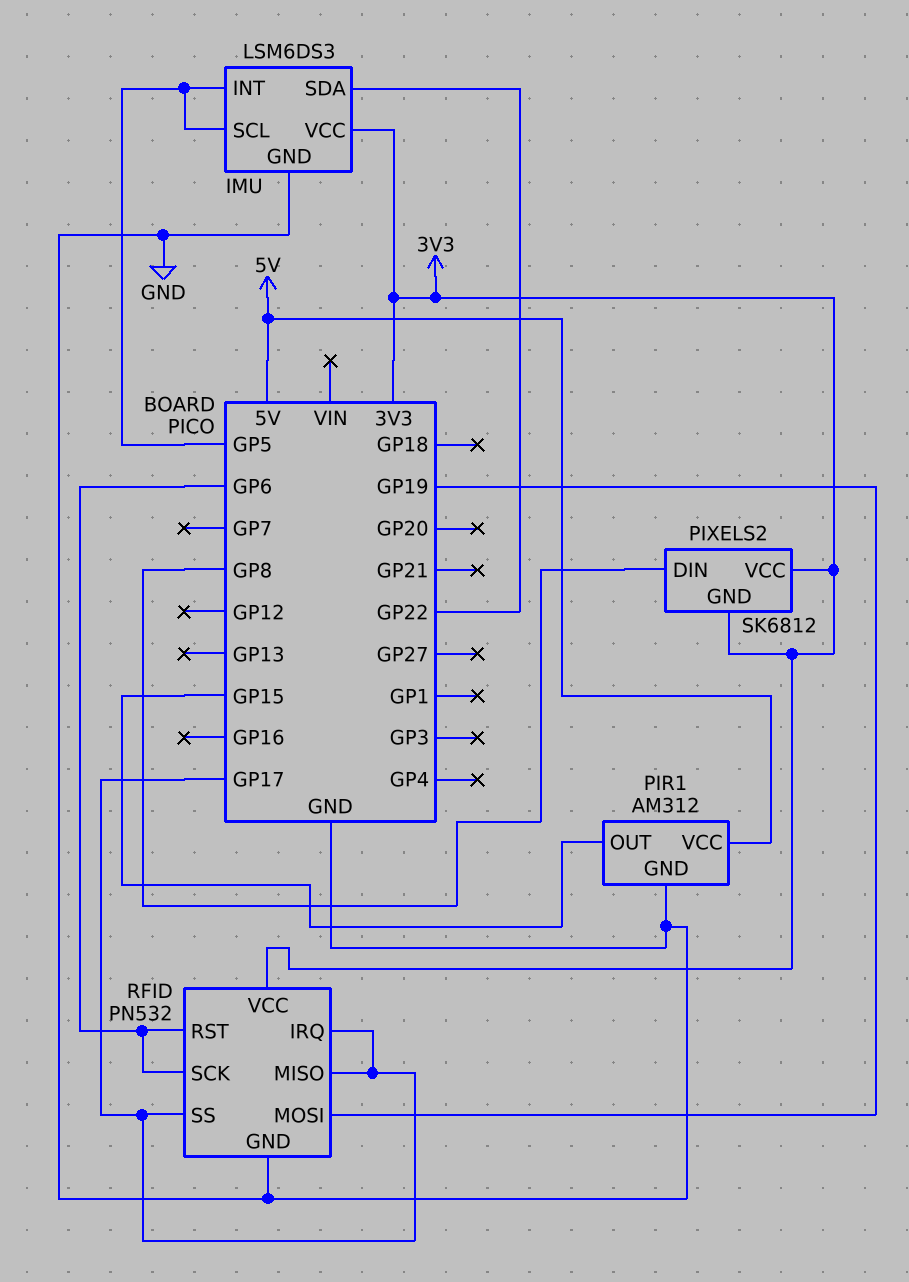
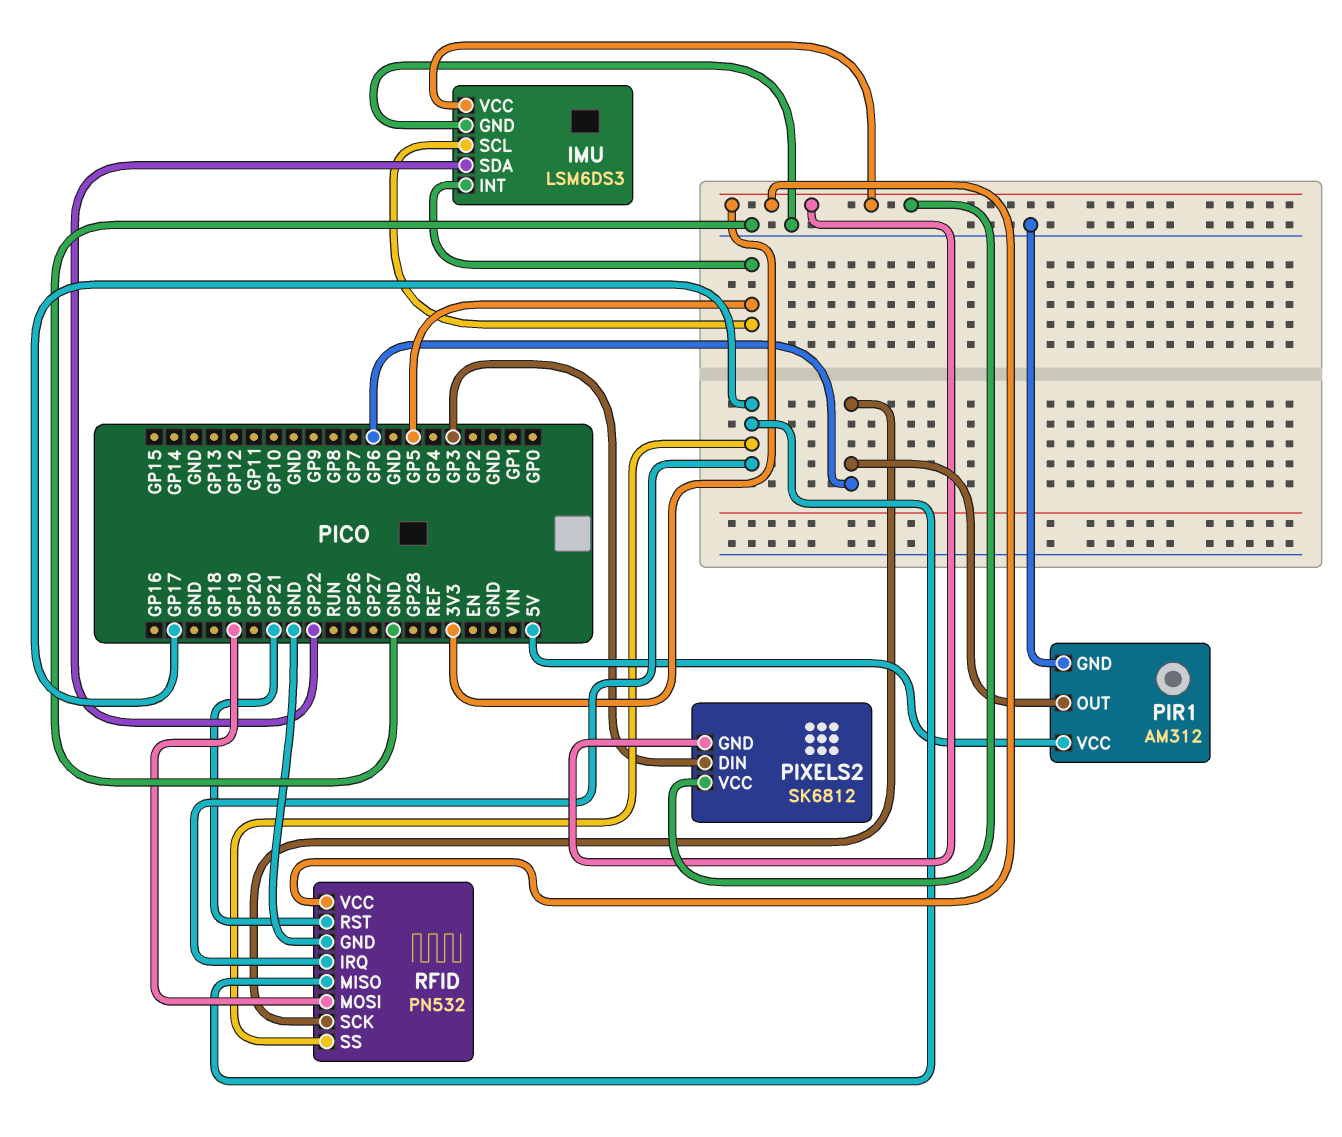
PIR1 pin OUT: GP15 -> GP6
PIXELS2 pin DIN: GP8 -> GP3
RFID pin RST: GP6 -> GP21

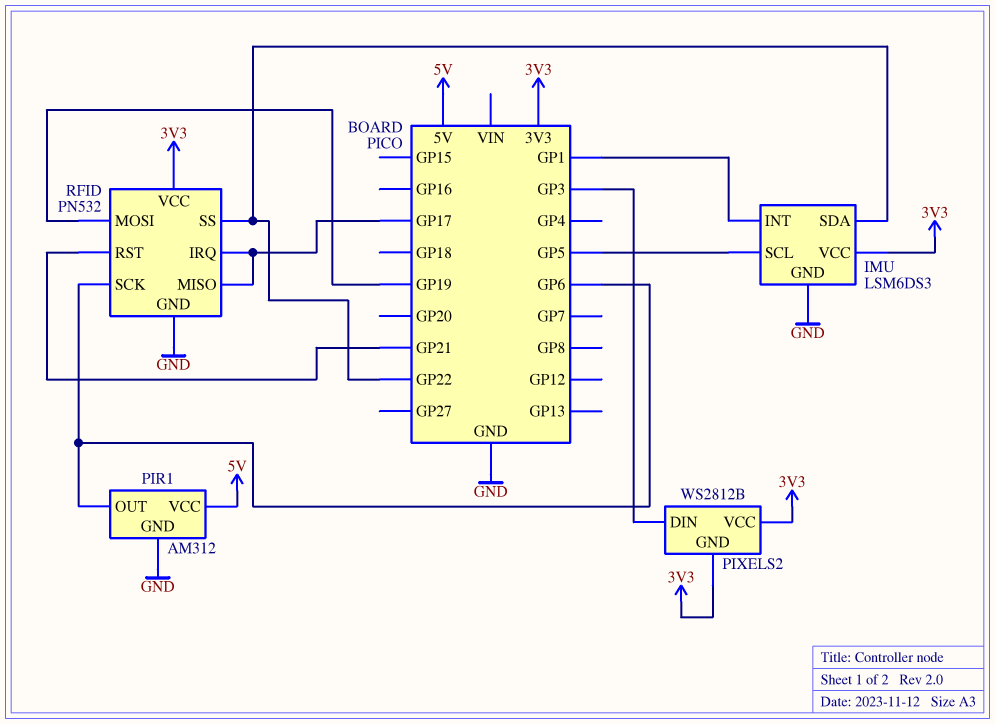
IMU pin INT: GP5 -> GP1
PIXELS2: SK6812 -> WS2812B
RFID pin SS: GP17 -> GP22

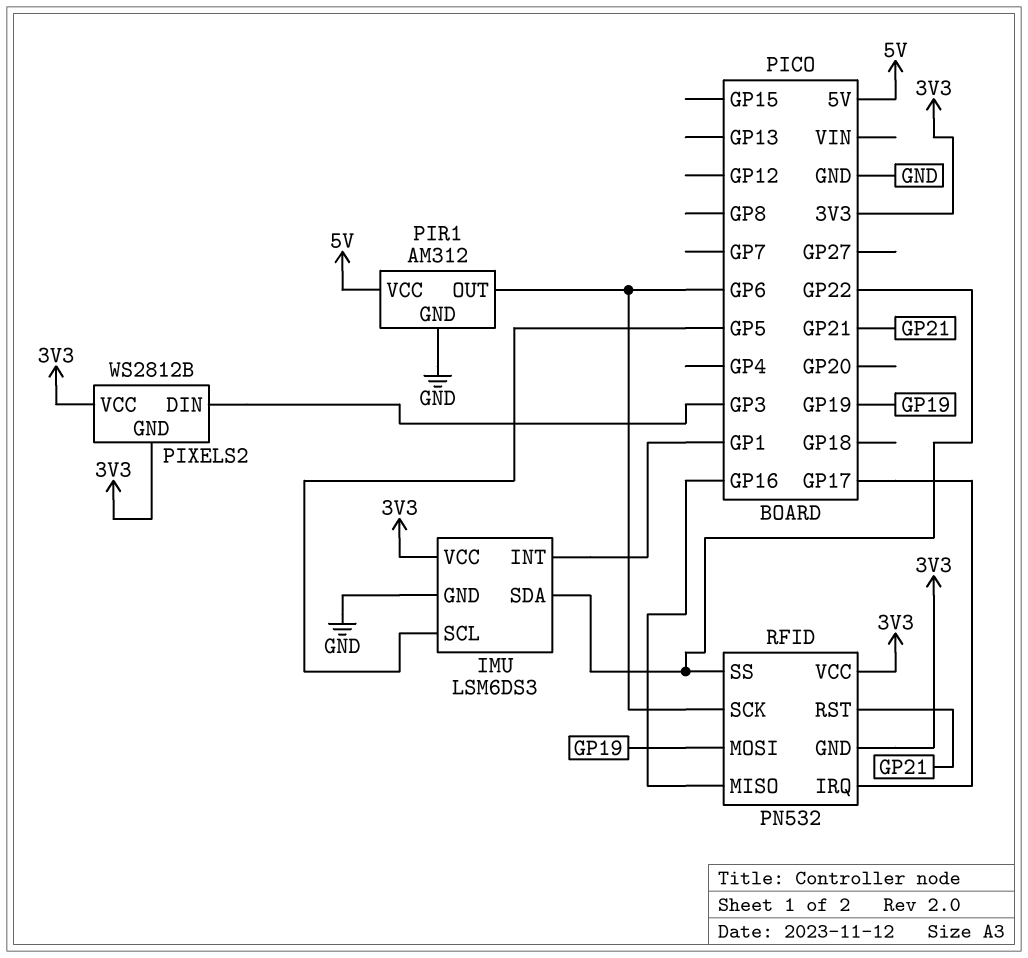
RFID pin GND: GND -> 3V3
RFID pin MISO: GP17 -> GP16

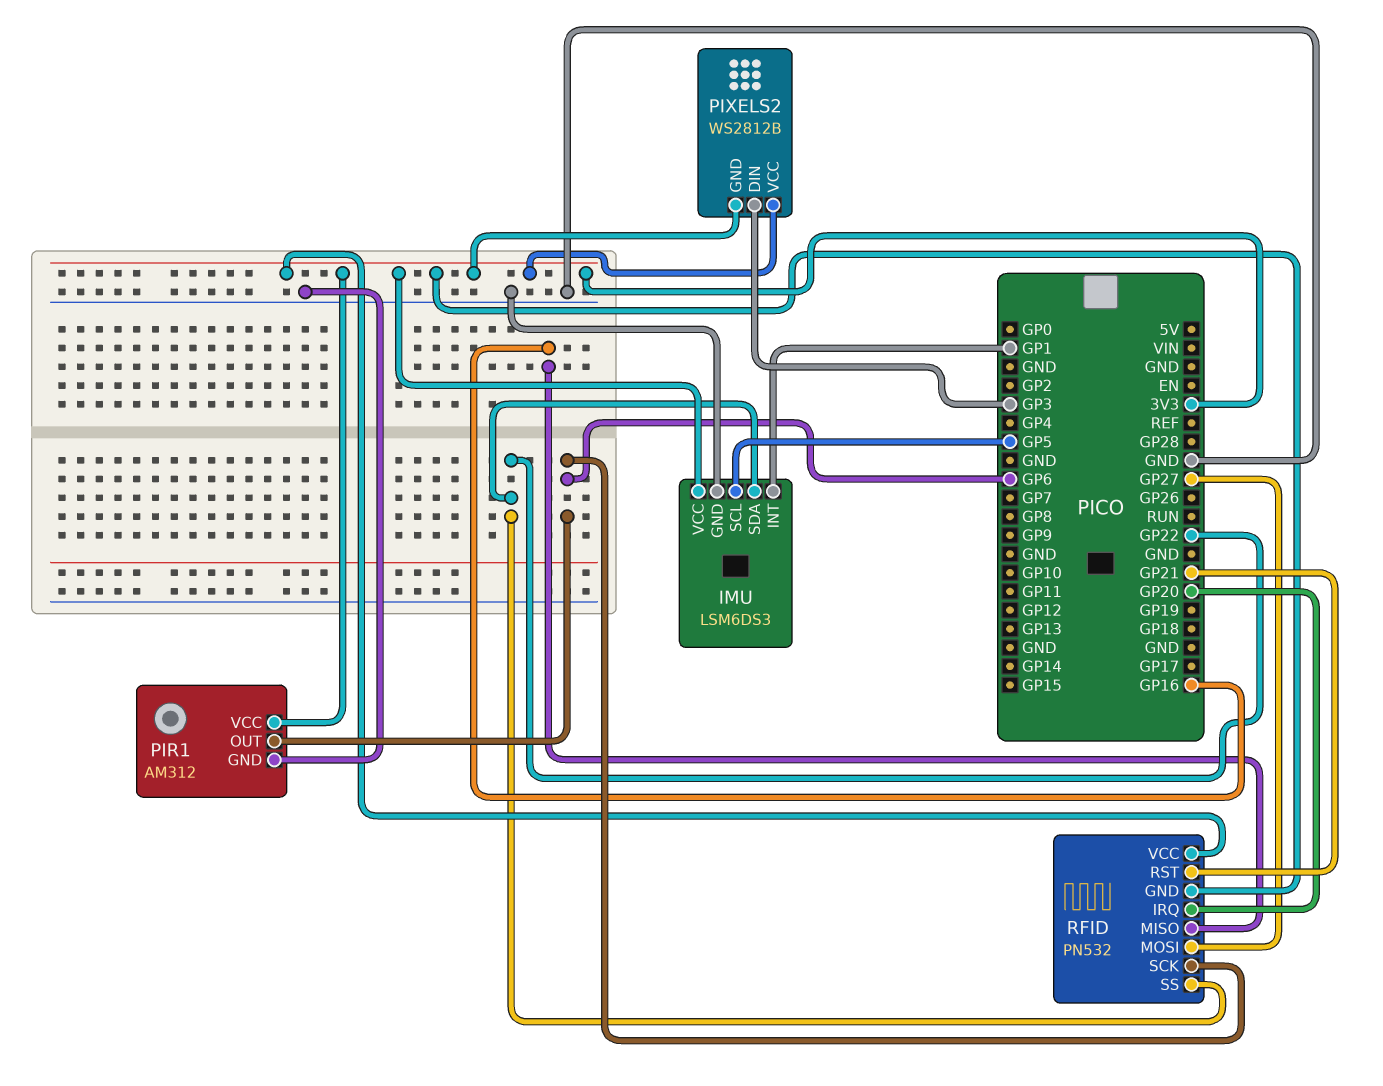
PIR1 pin VCC: 5V -> 3V3
RFID pin IRQ: GP17 -> GP20
RFID pin MOSI: GP19 -> GP27

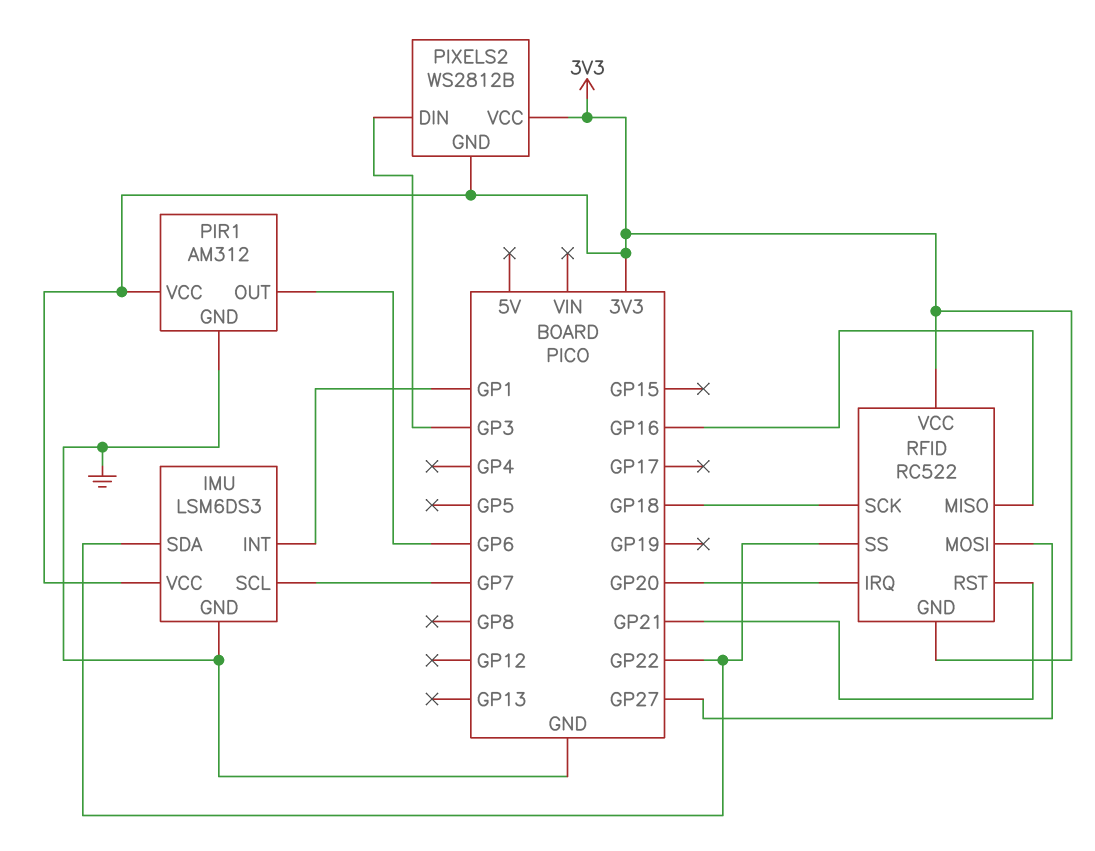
IMU pin SCL: GP5 -> GP7
RFID: PN532 -> RC522
RFID pin SCK: GP6 -> GP18

